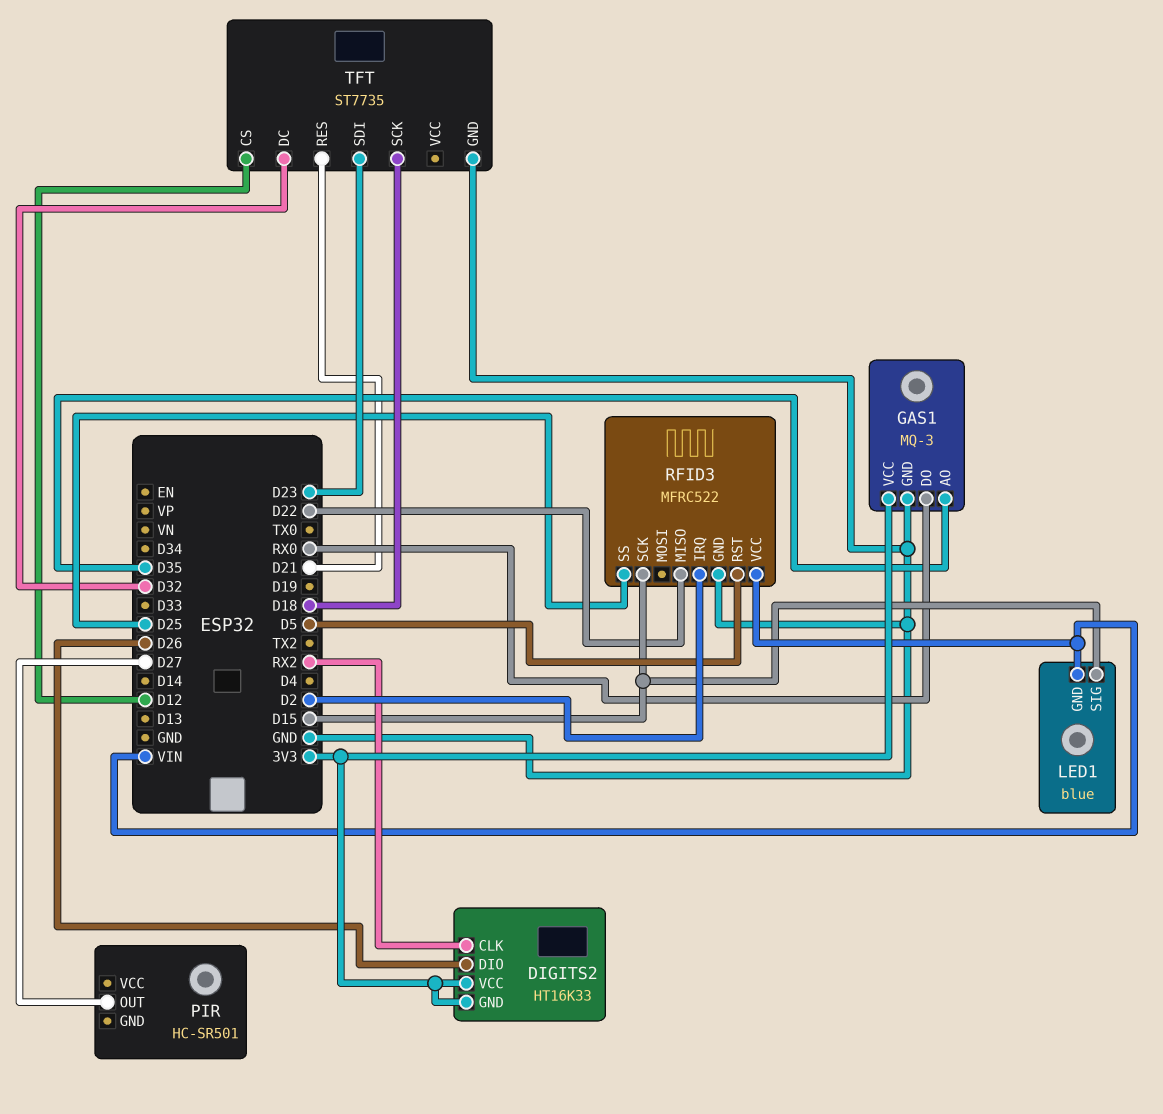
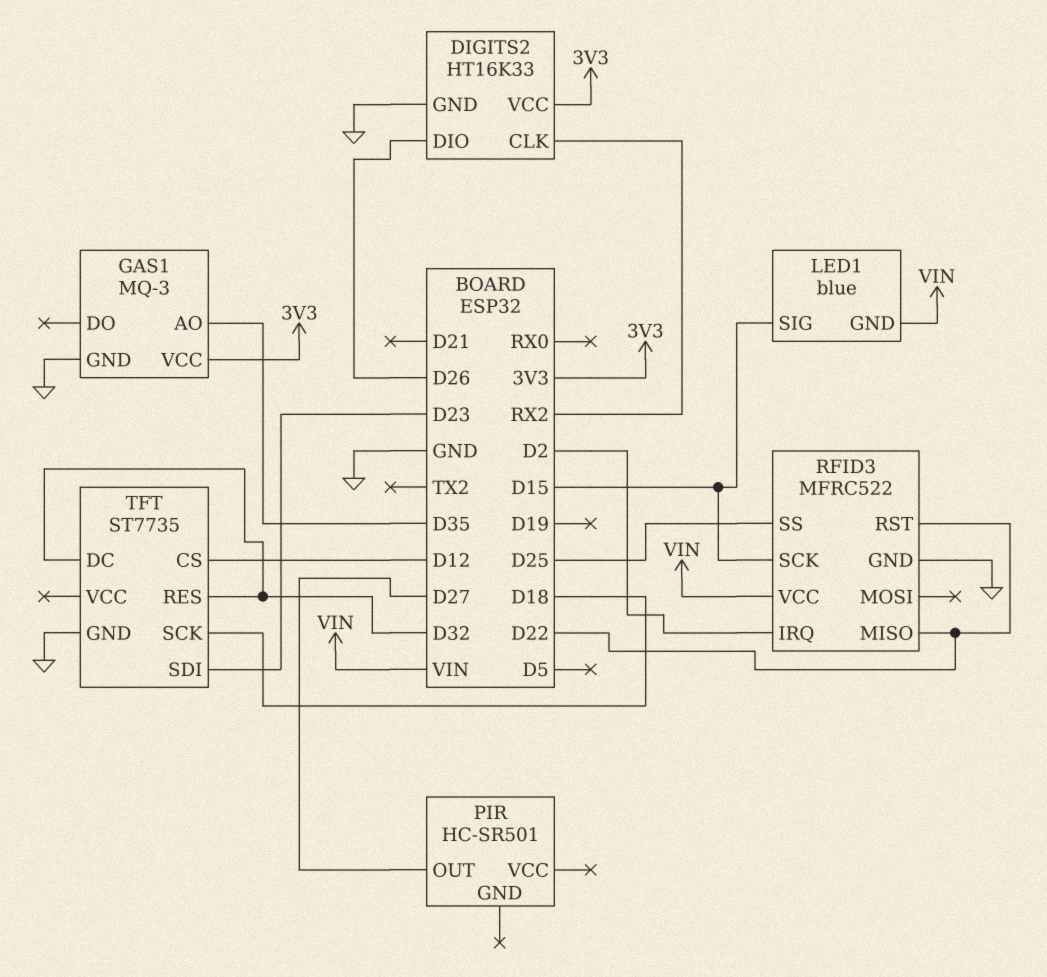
DIGITS2 pin GND: 3V3 -> GND
GAS1 pin DO: RX0 -> none
RFID3 pin RST: D5 -> D22
TFT pin RES: D21 -> D32

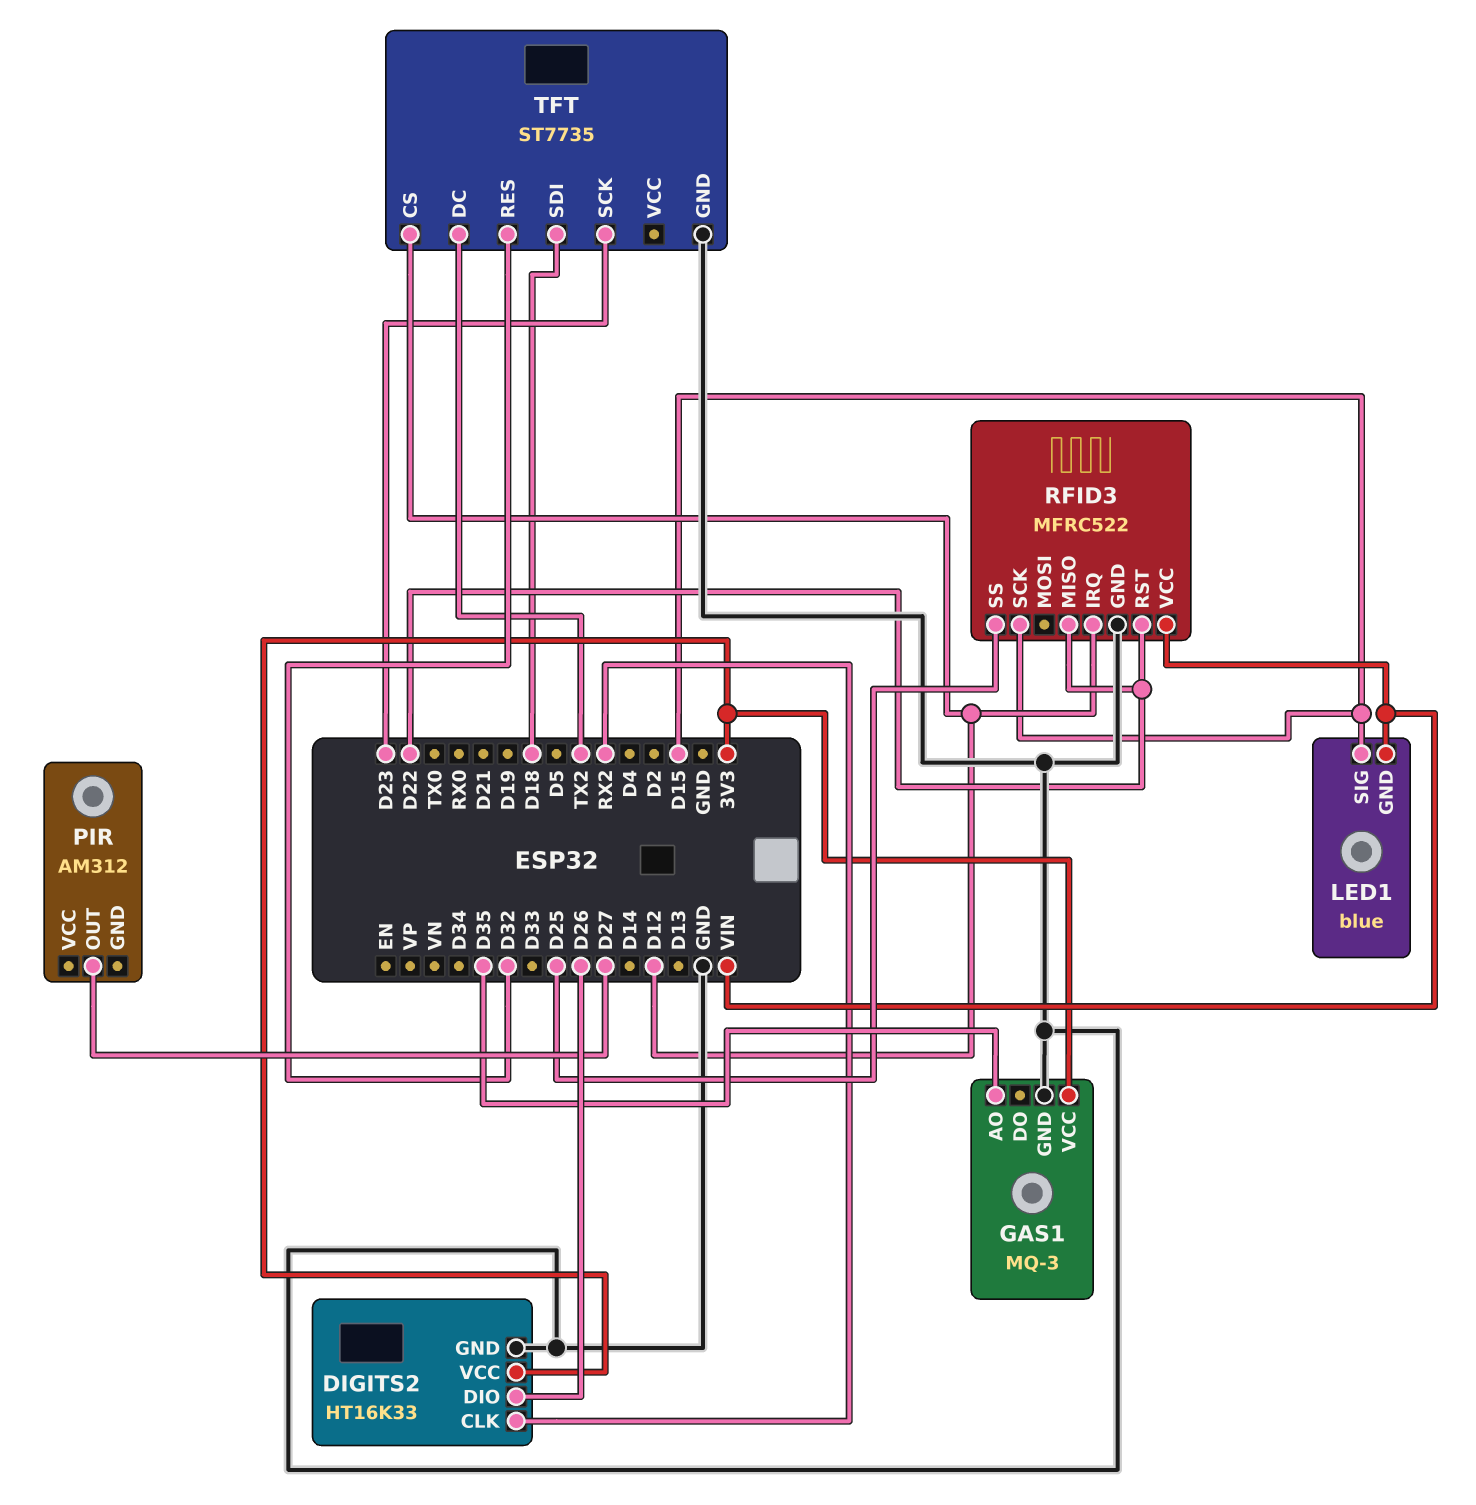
PIR: HC-SR501 -> AM312
RFID3 pin IRQ: D2 -> D12
TFT pin DC: D32 -> TX2
TFT pin SCK: D18 -> D23
TFT pin SDI: D23 -> D18

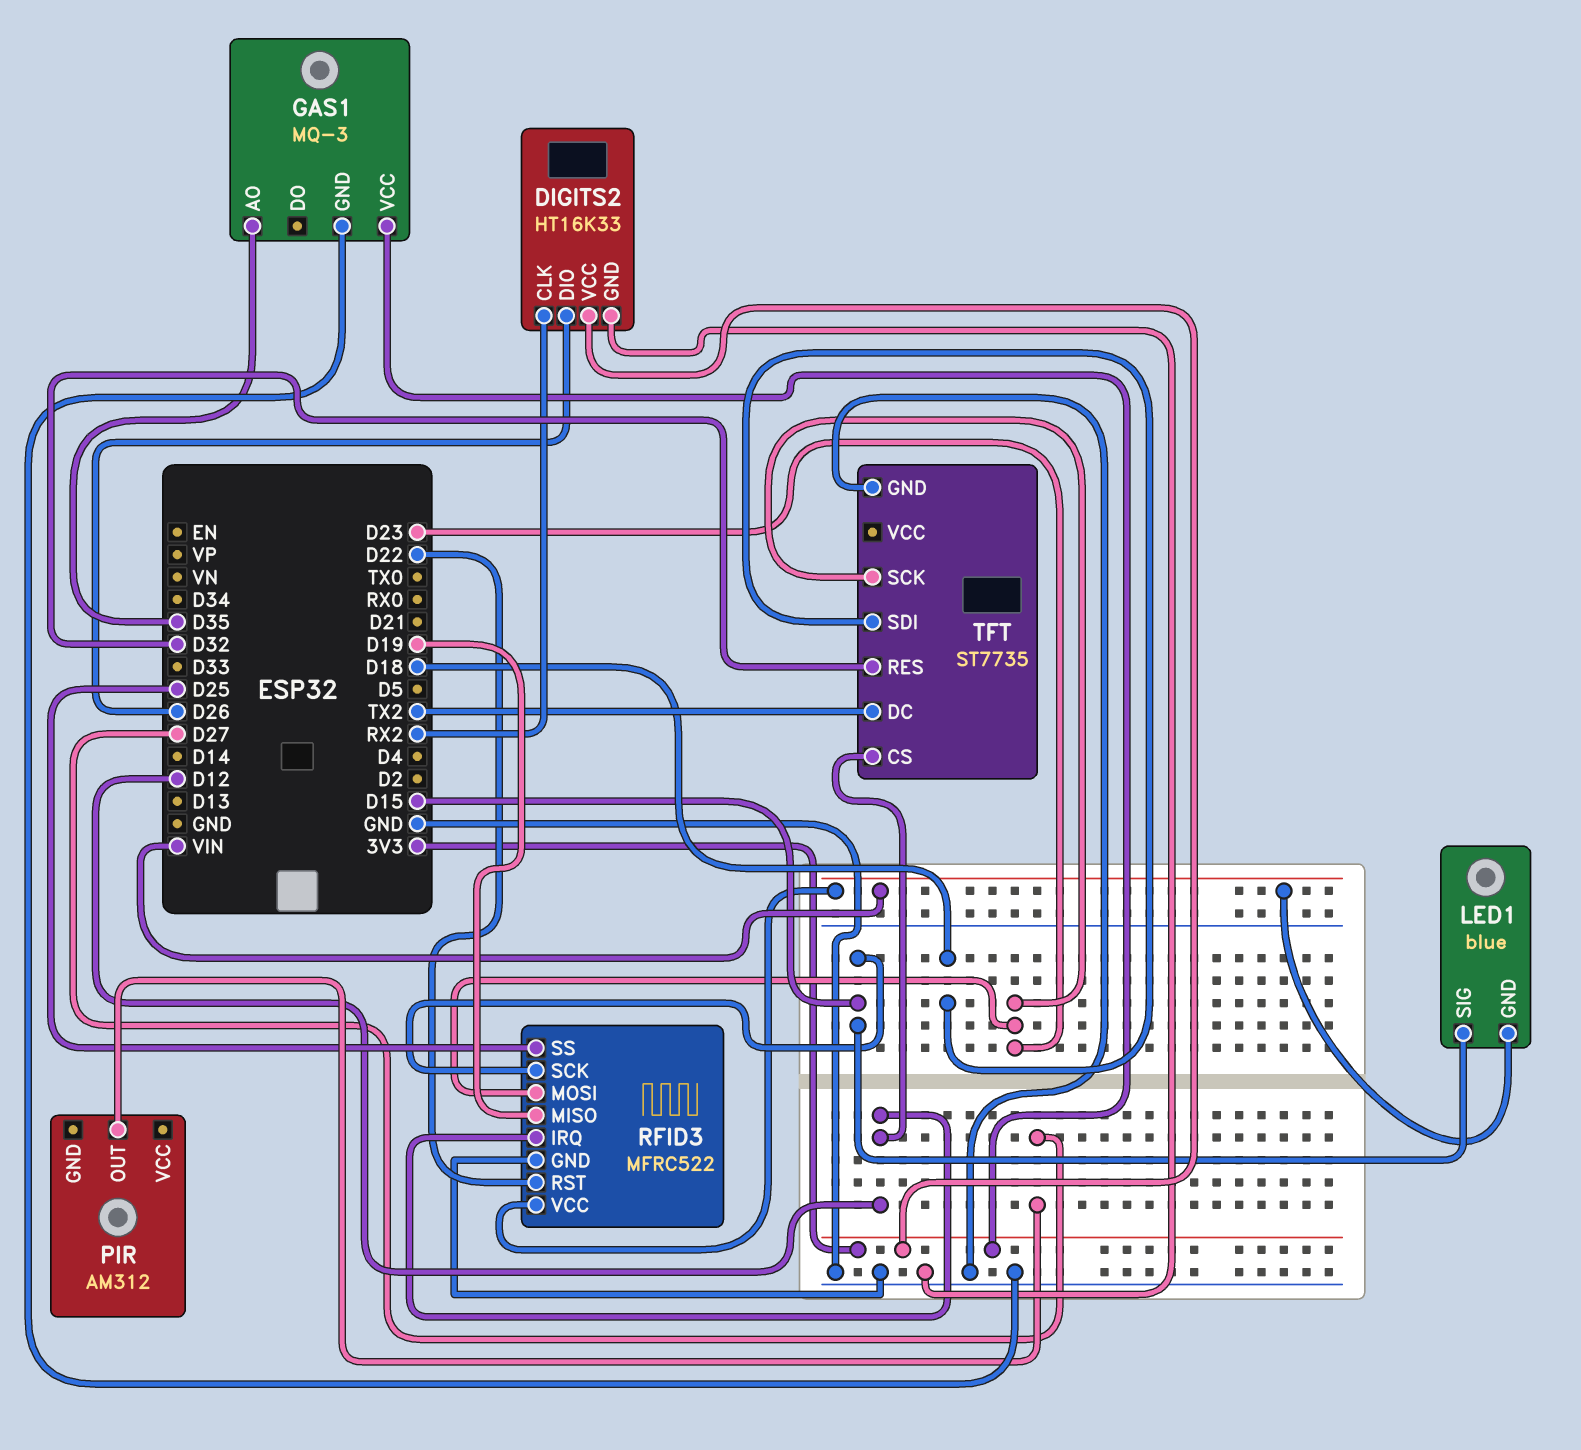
RFID3 pin MISO: D22 -> D19
RFID3 pin MOSI: none -> D23

